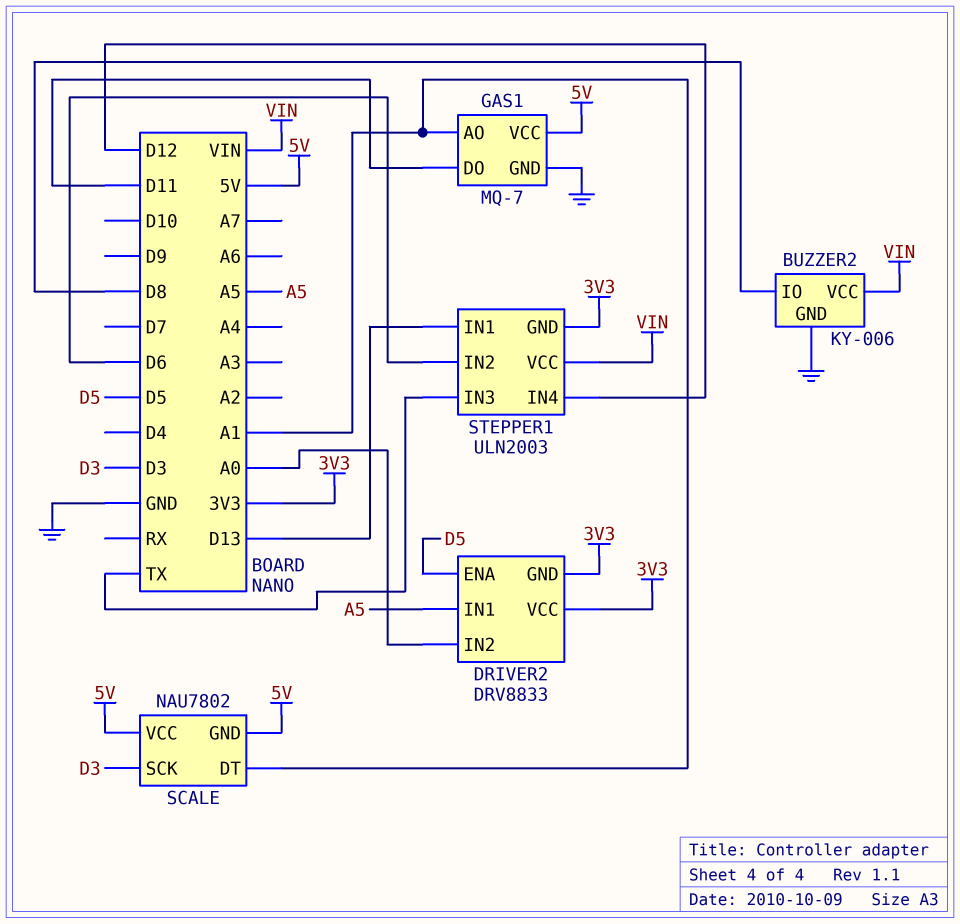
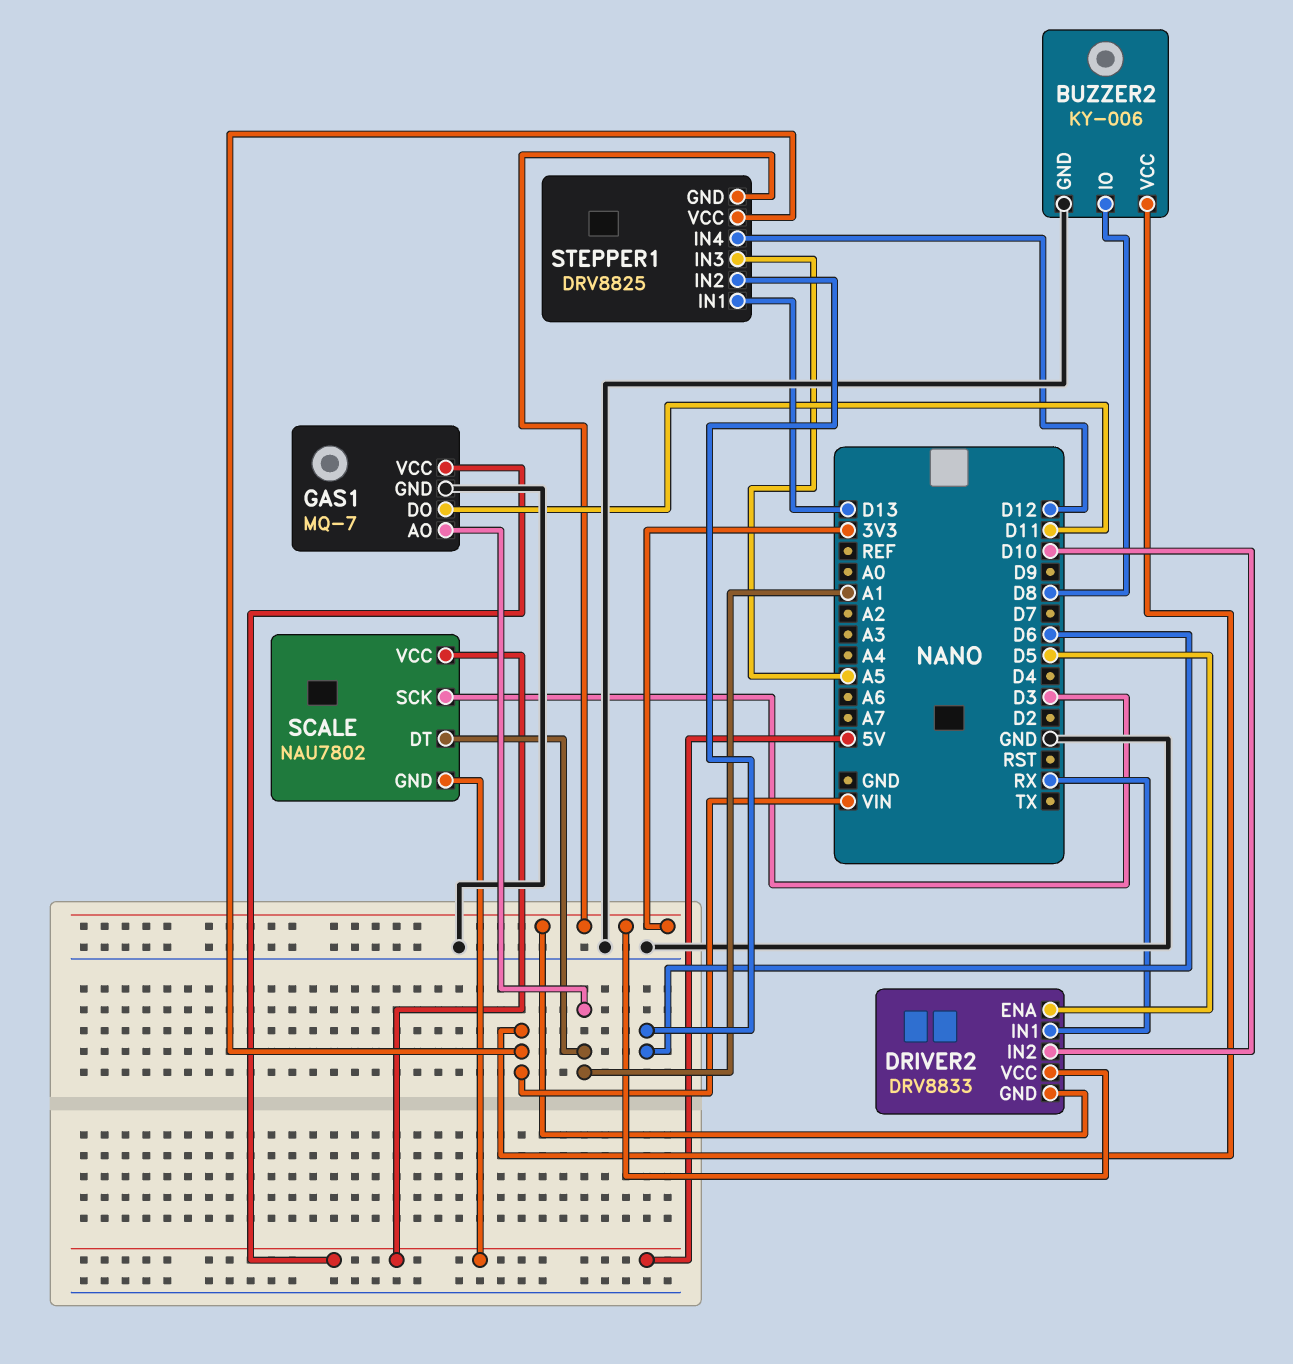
DRIVER2 pin IN1: A5 -> RX
DRIVER2 pin IN2: A0 -> D10
STEPPER1: ULN2003 -> DRV8825
STEPPER1 pin IN3: TX -> A5

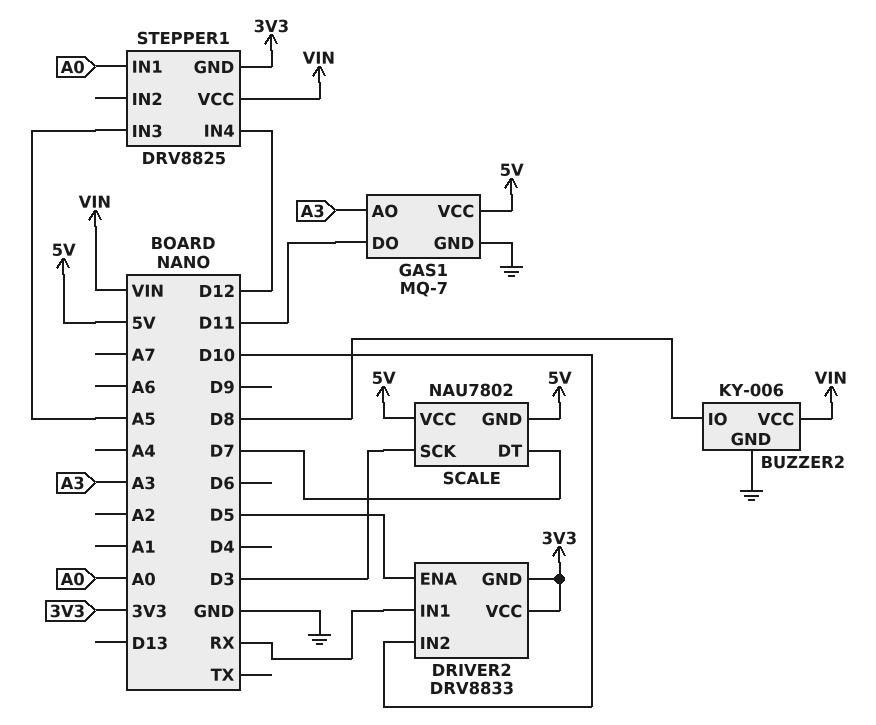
GAS1 pin AO: A1 -> A3
SCALE pin DT: A1 -> D7
STEPPER1 pin IN1: D13 -> A0
STEPPER1 pin IN2: D6 -> none

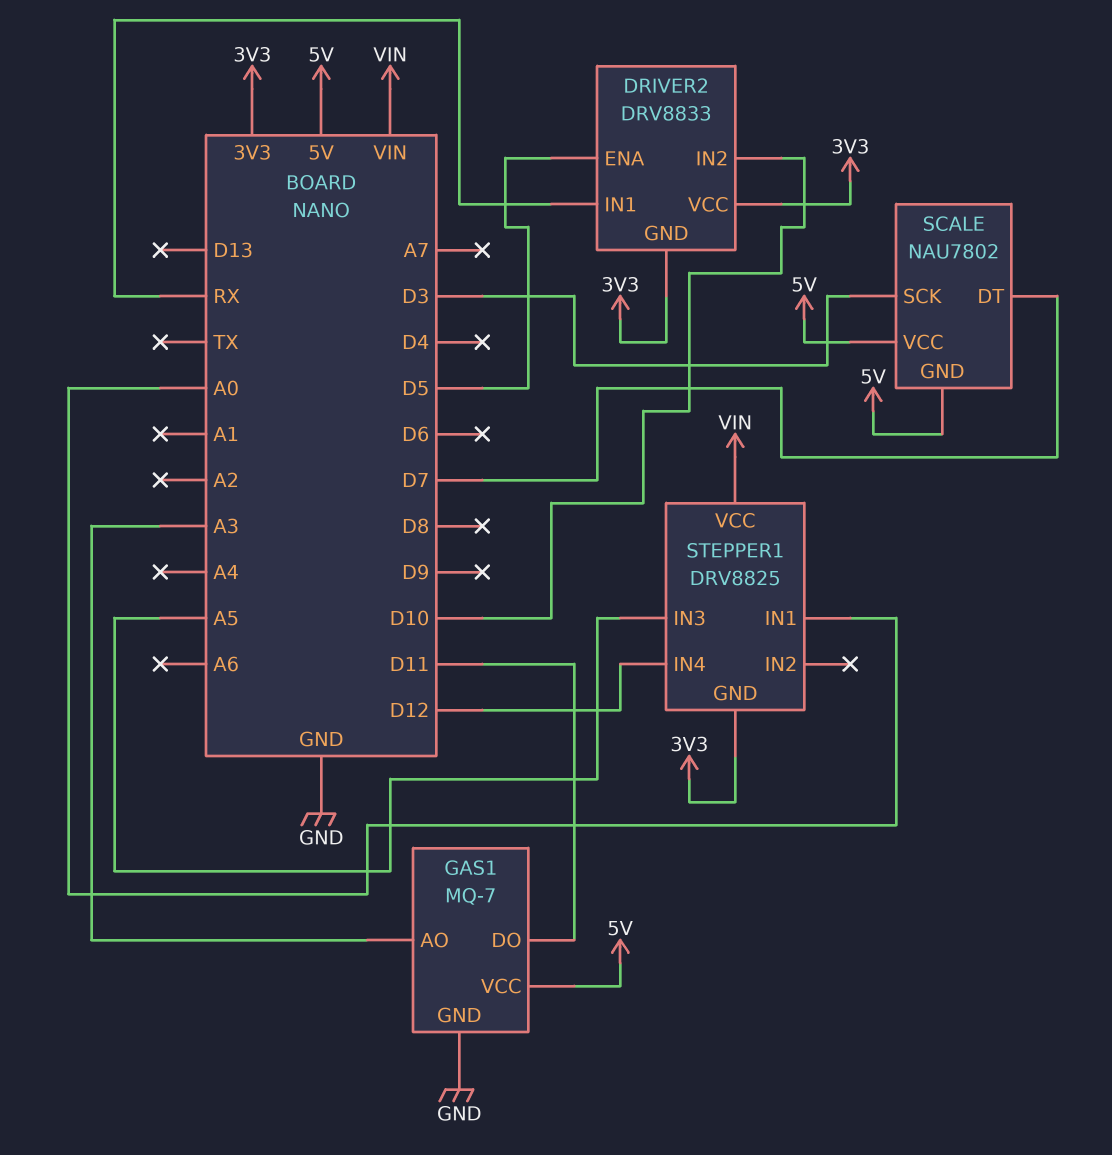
BUZZER2: KY-006 -> none
BUZZER2 pin GND: GND -> none
BUZZER2 pin IO: D8 -> none
BUZZER2 pin VCC: VIN -> none

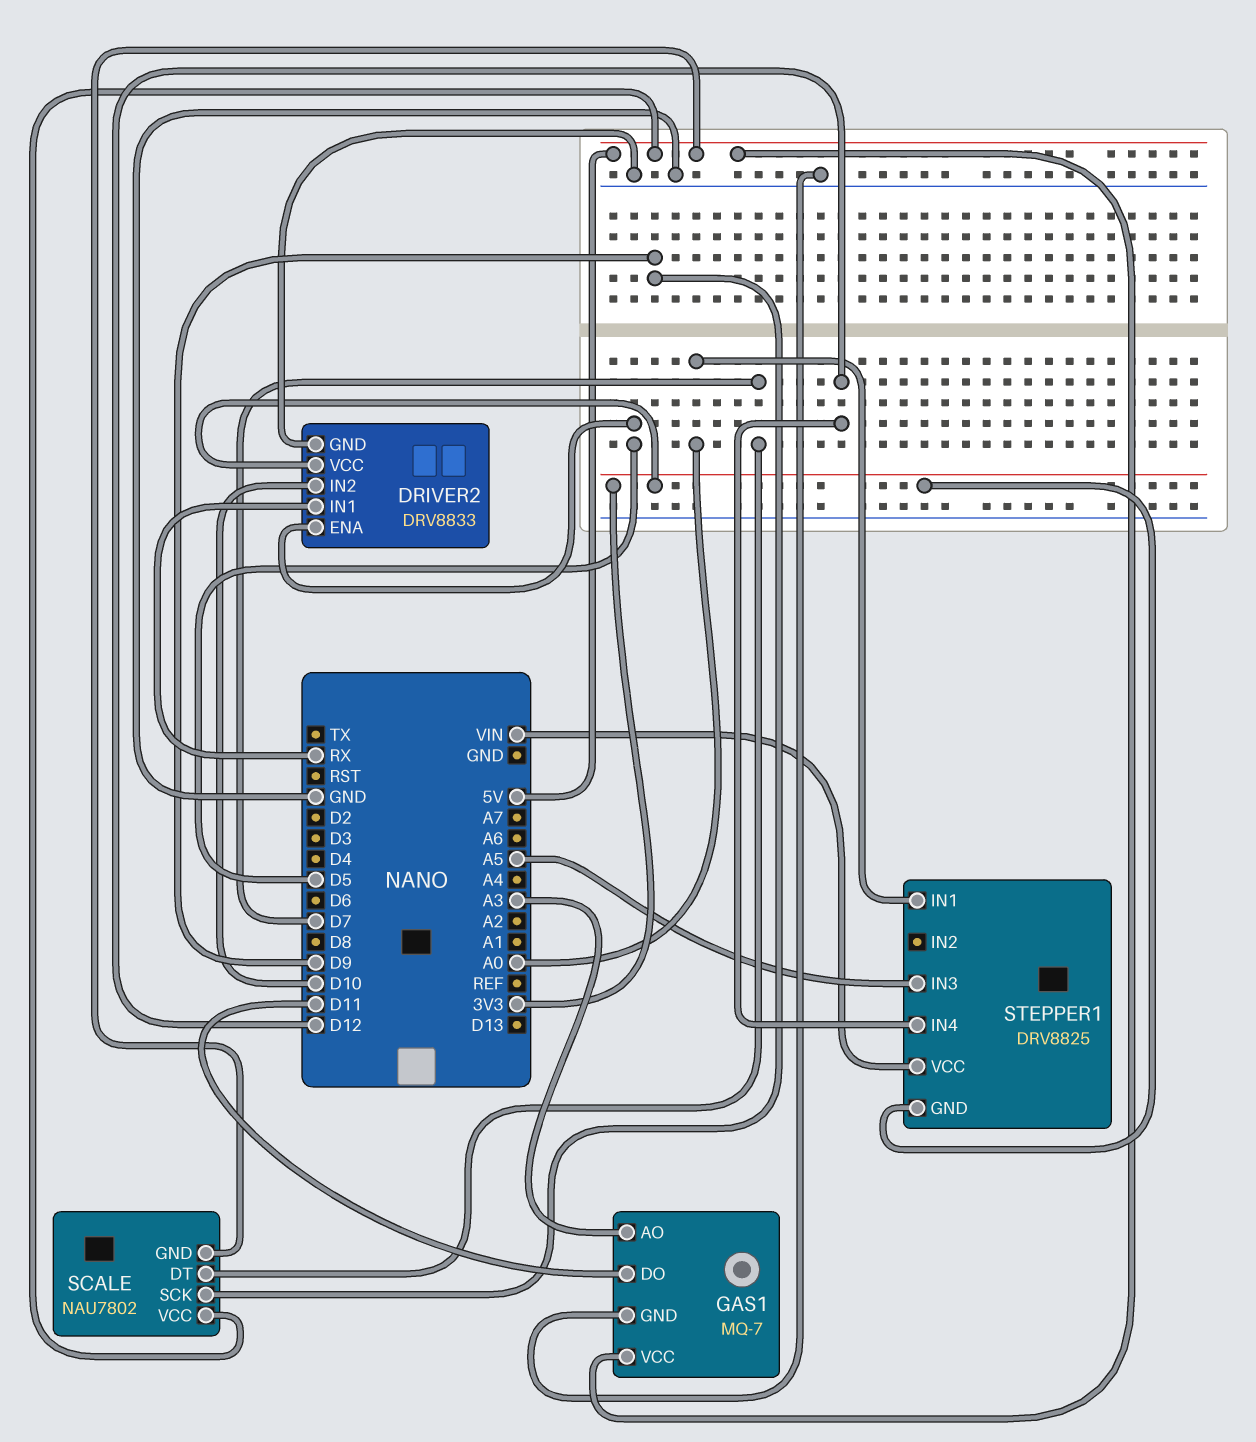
DRIVER2 pin GND: 3V3 -> GND
SCALE pin SCK: D3 -> D9

